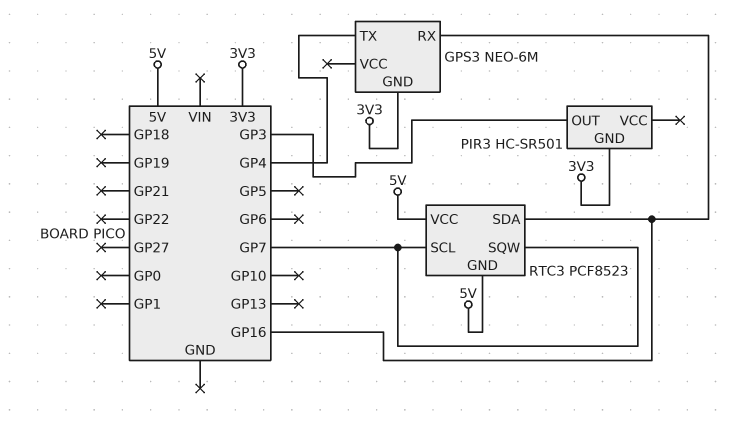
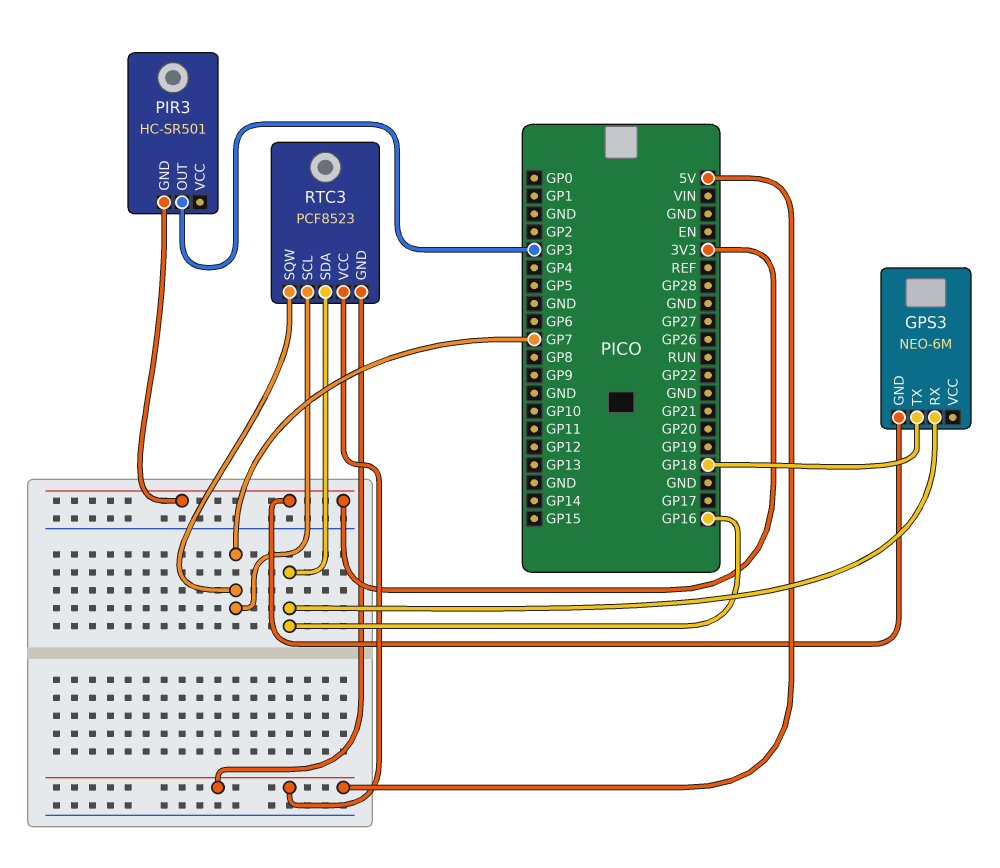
GPS3 pin TX: GP4 -> GP18

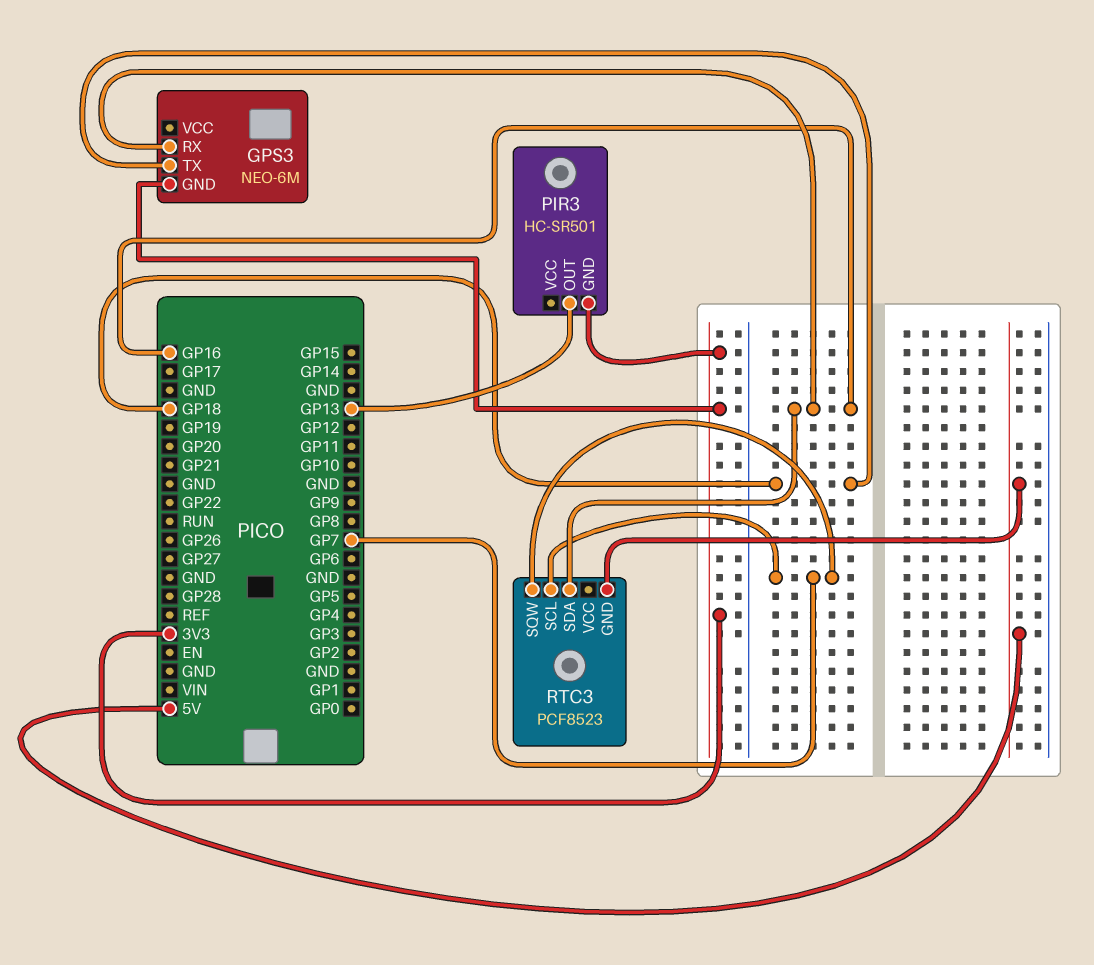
PIR3 pin OUT: GP3 -> GP13
RTC3 pin VCC: 5V -> none

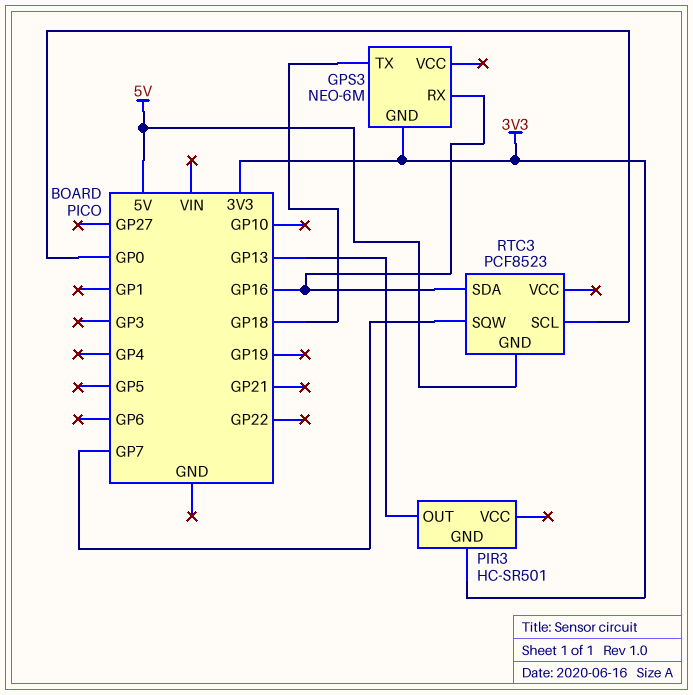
RTC3 pin SCL: GP7 -> GP0

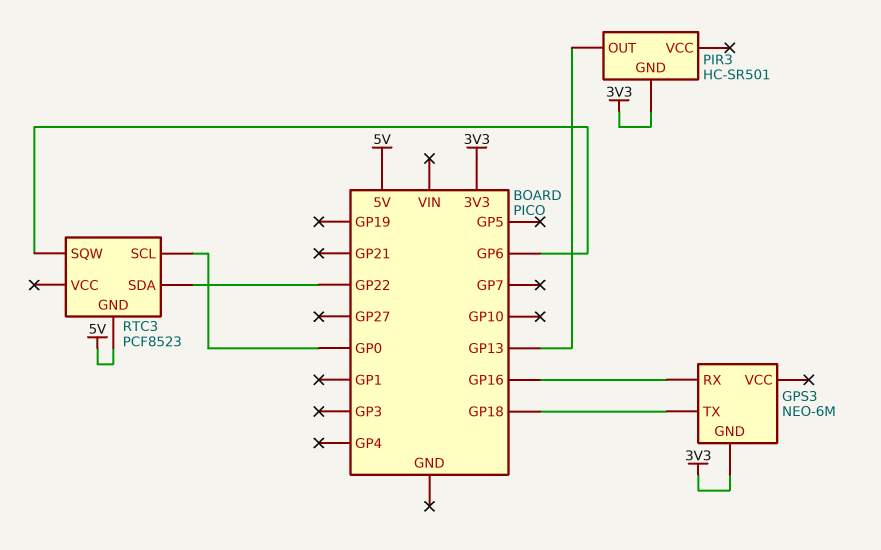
RTC3 pin SDA: GP16 -> GP22
RTC3 pin SQW: GP7 -> GP6

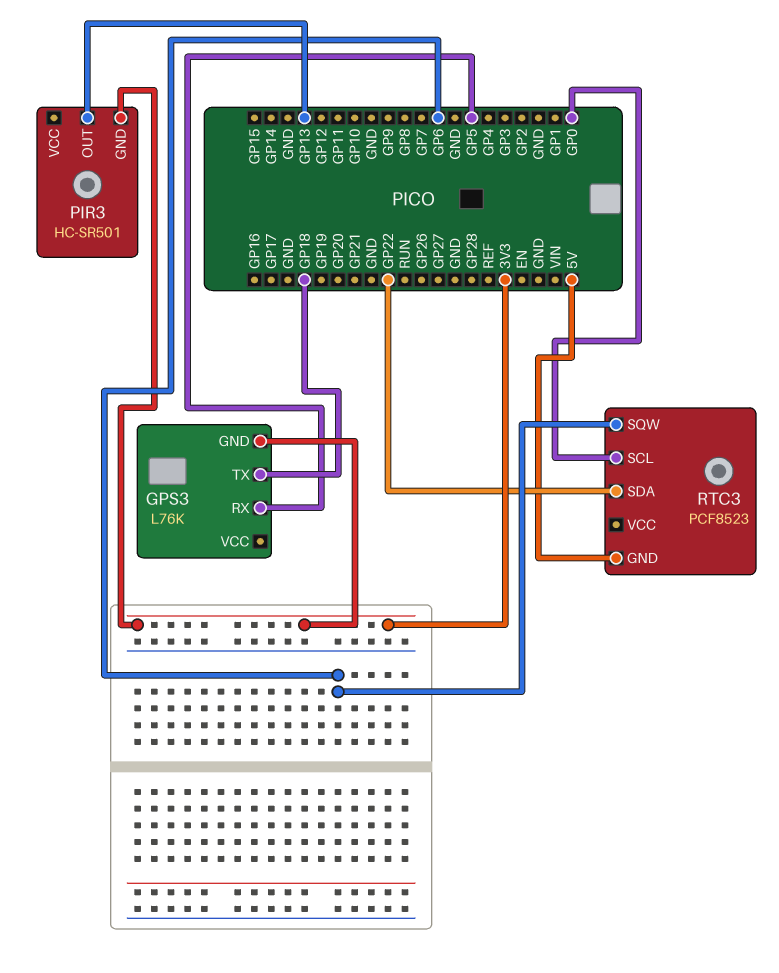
GPS3: NEO-6M -> L76K
GPS3 pin RX: GP16 -> GP5

